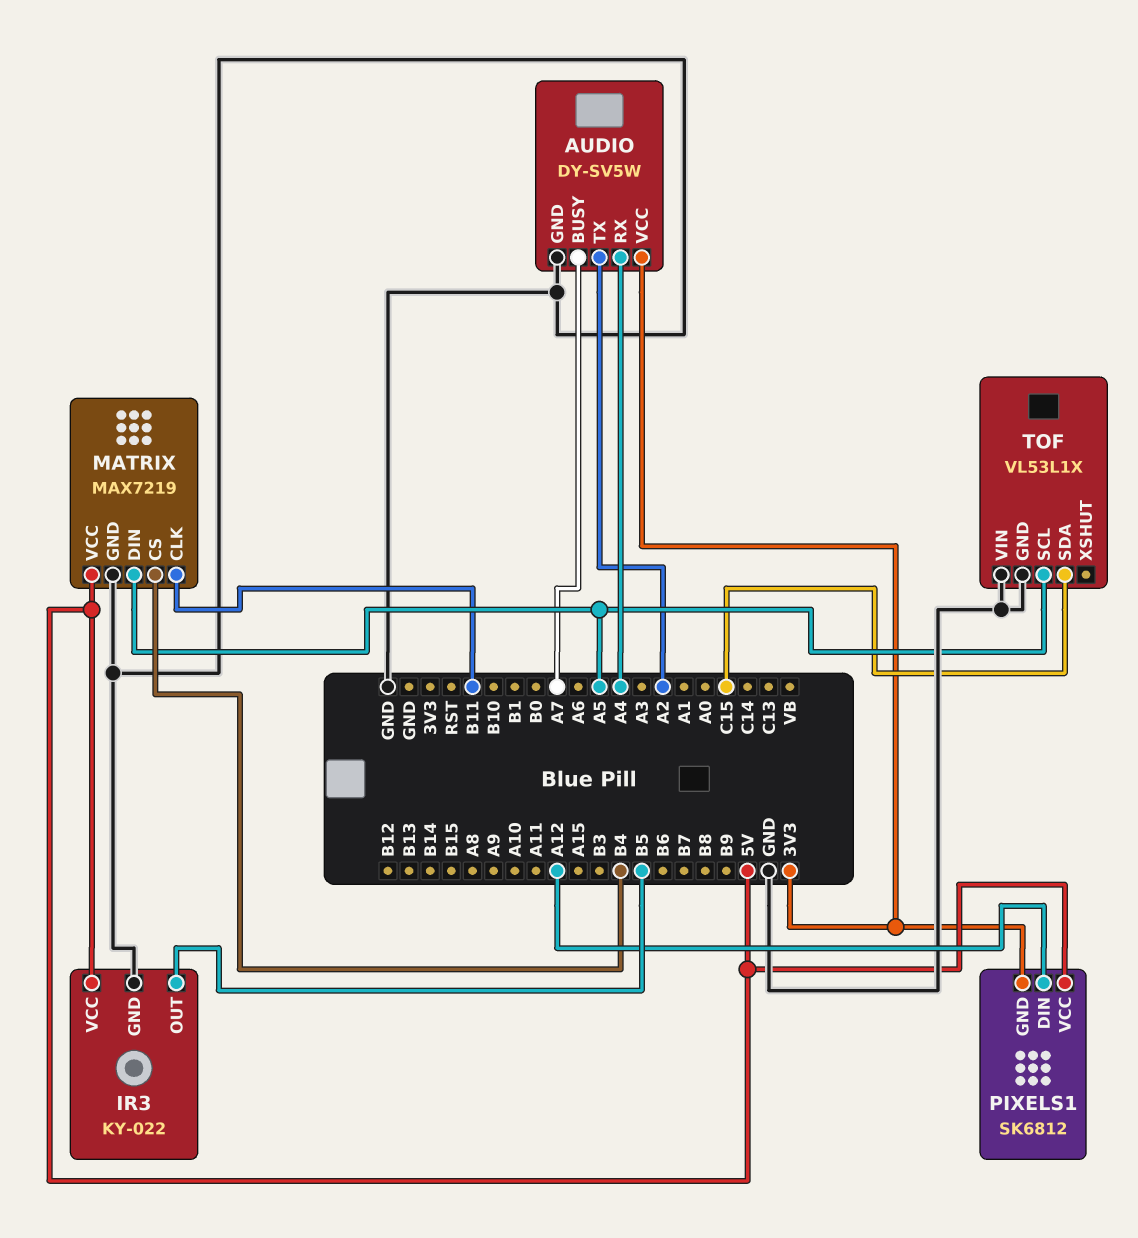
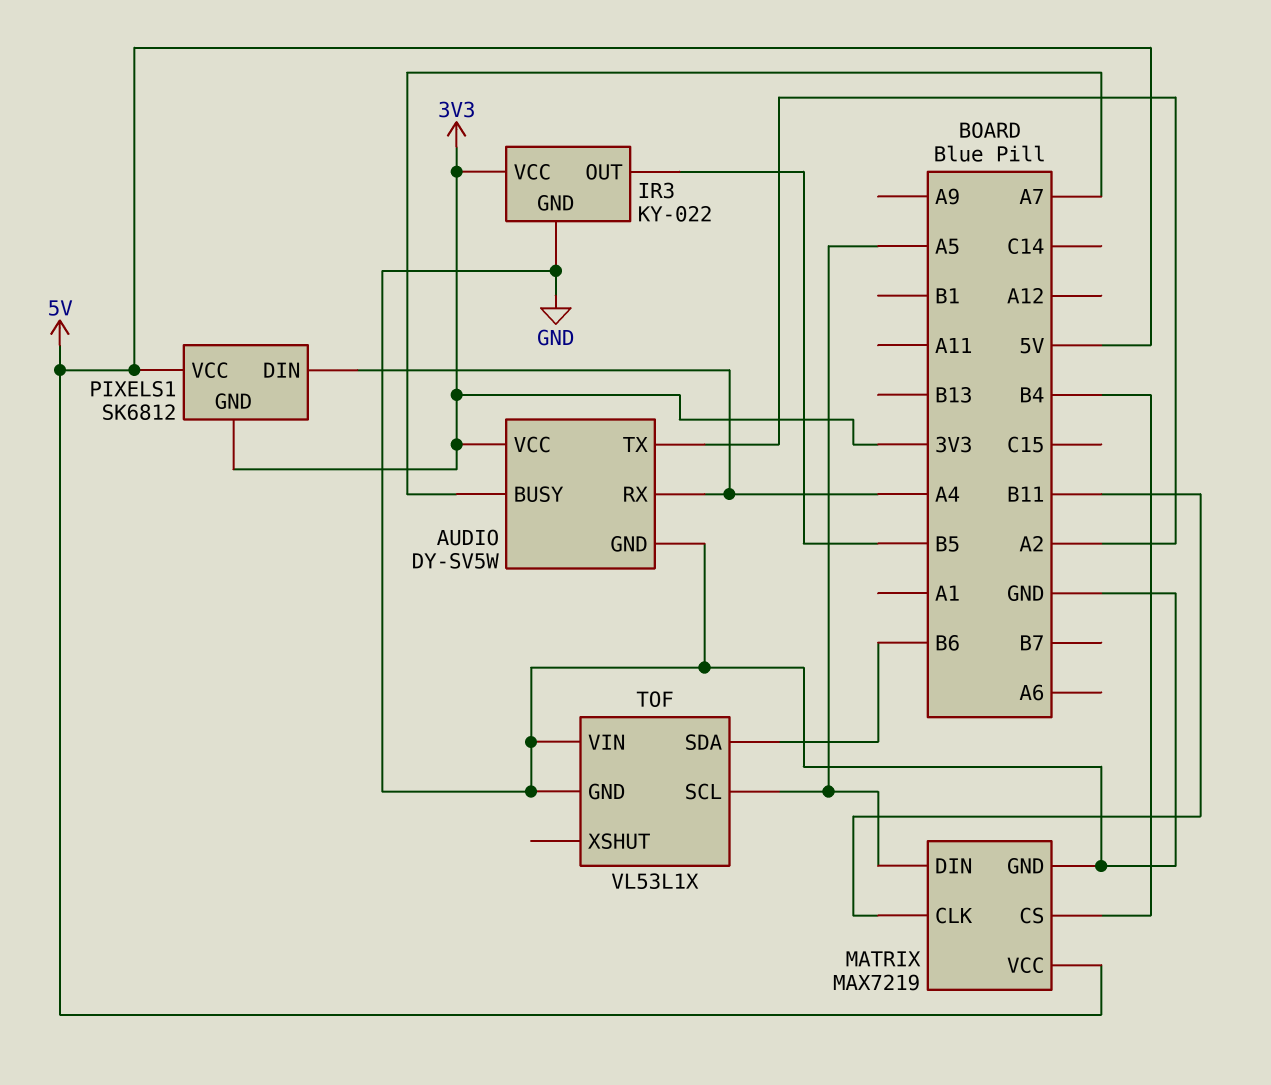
IR3 pin VCC: 5V -> 3V3
PIXELS1 pin DIN: A12 -> A4
TOF pin SDA: C15 -> B6

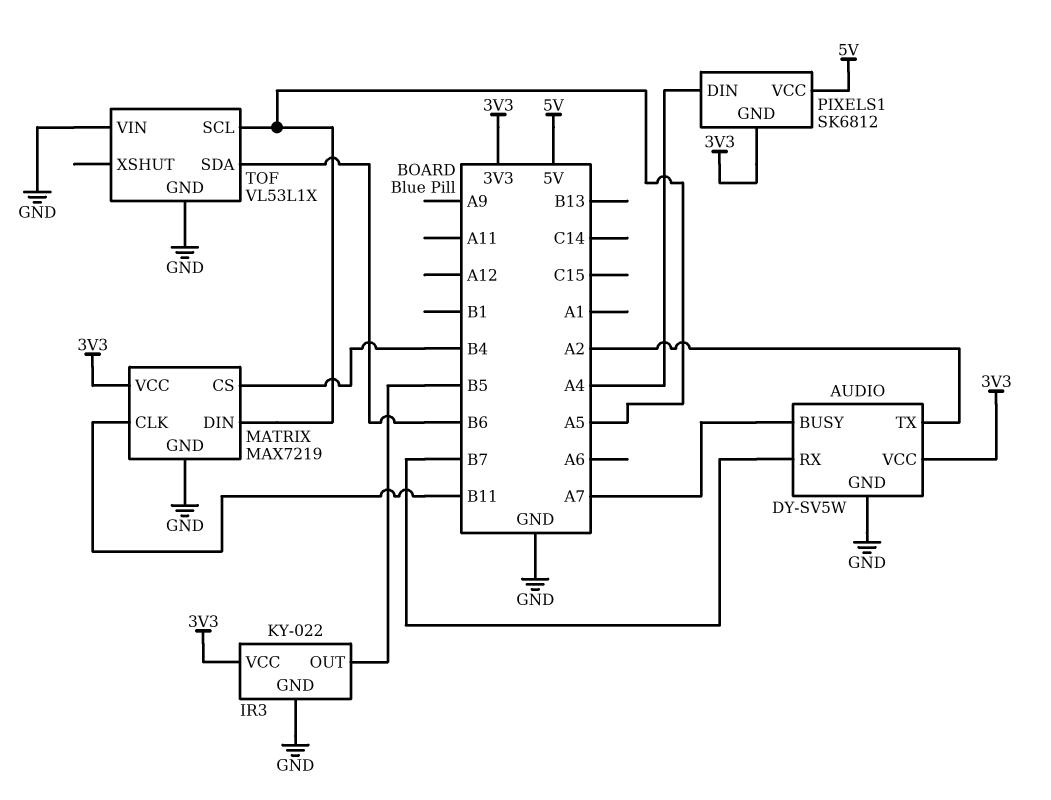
AUDIO pin RX: A4 -> B7
MATRIX pin VCC: 5V -> 3V3

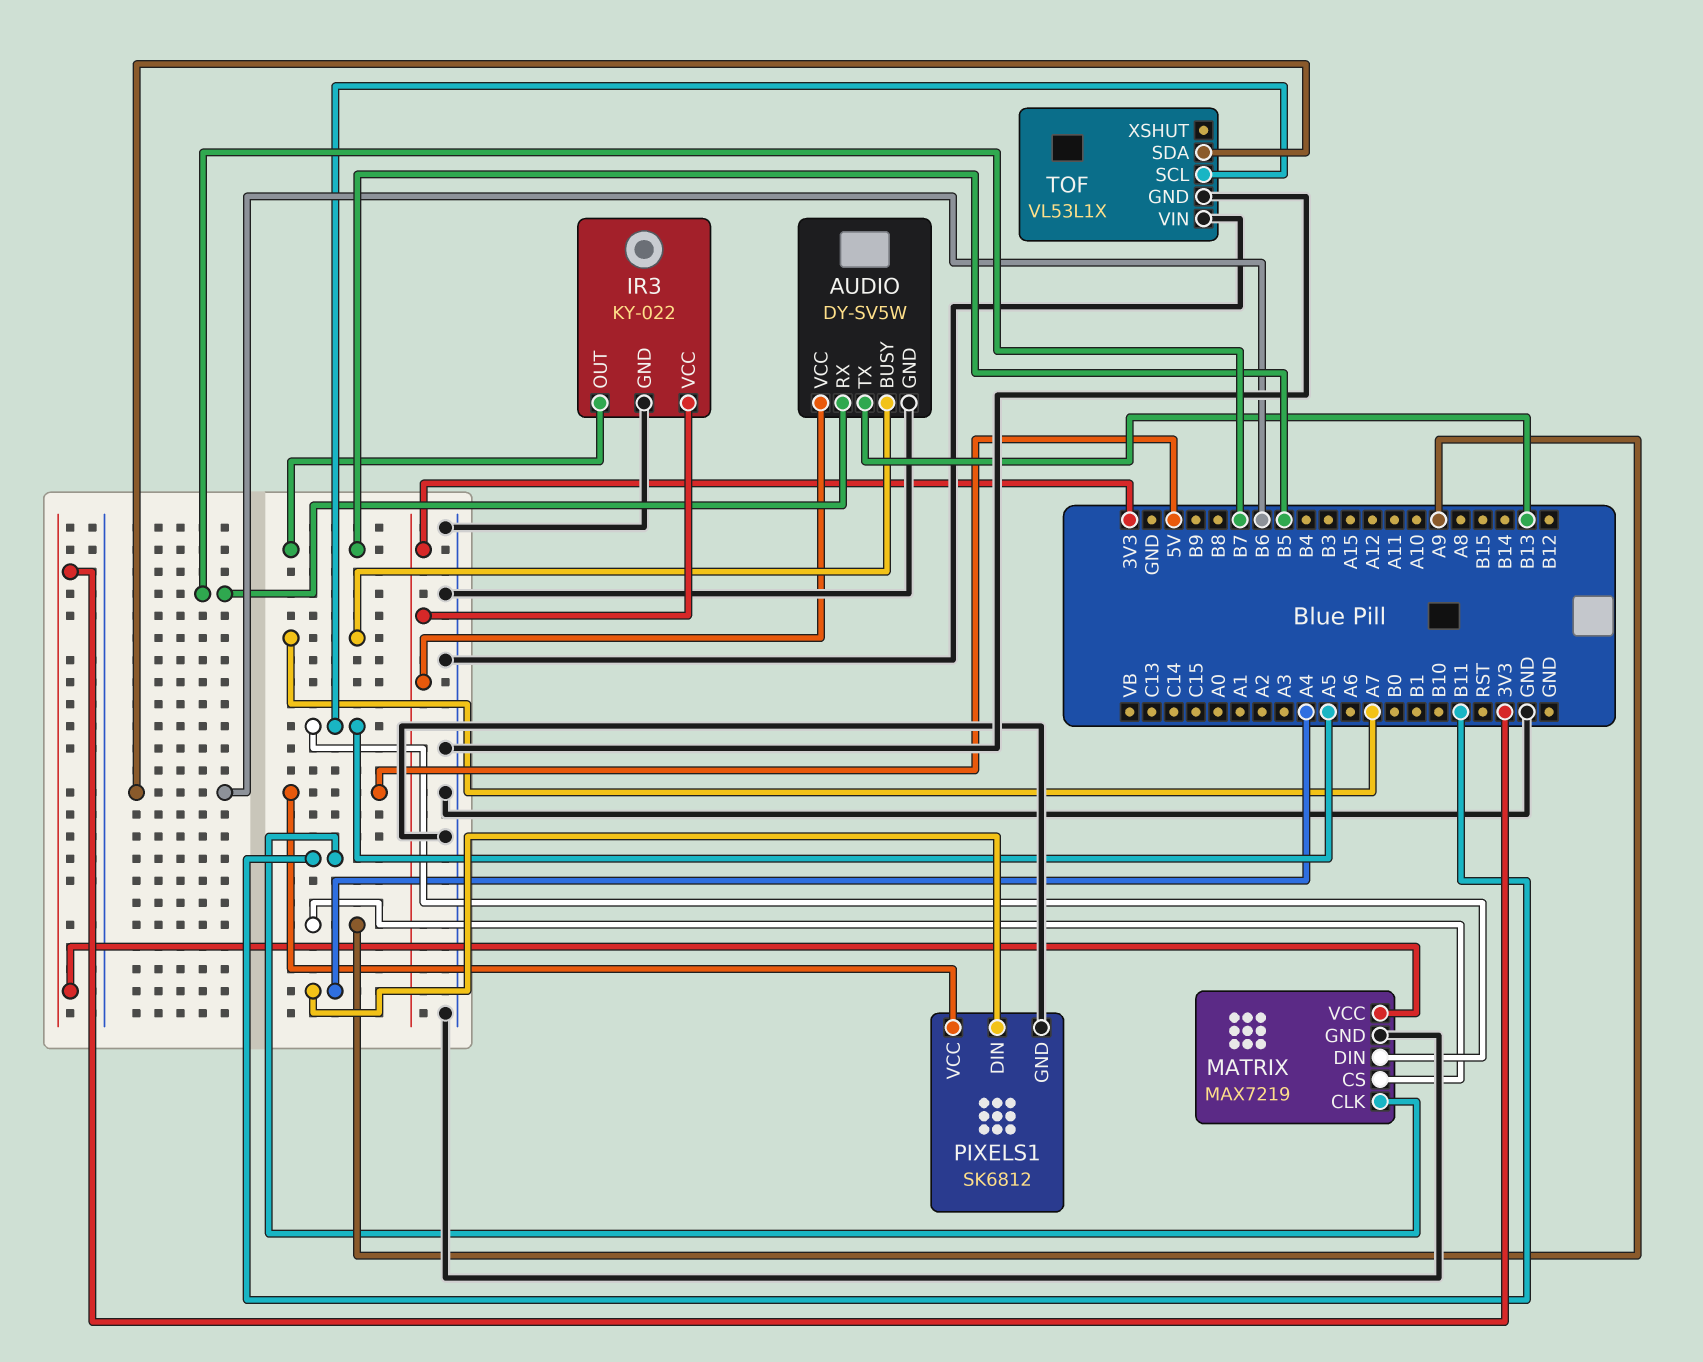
AUDIO pin TX: A2 -> B13
MATRIX pin CS: B4 -> A9
PIXELS1 pin GND: 3V3 -> GND

